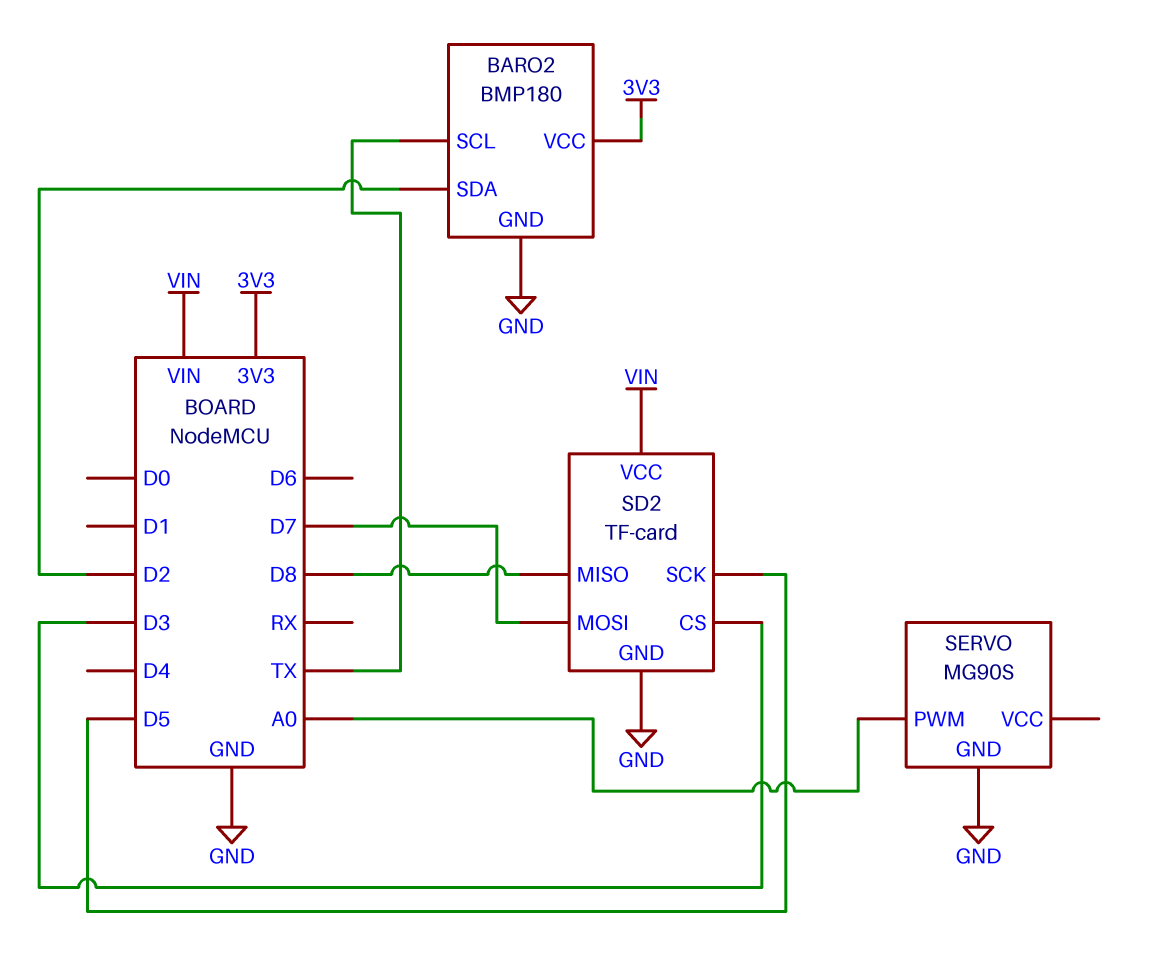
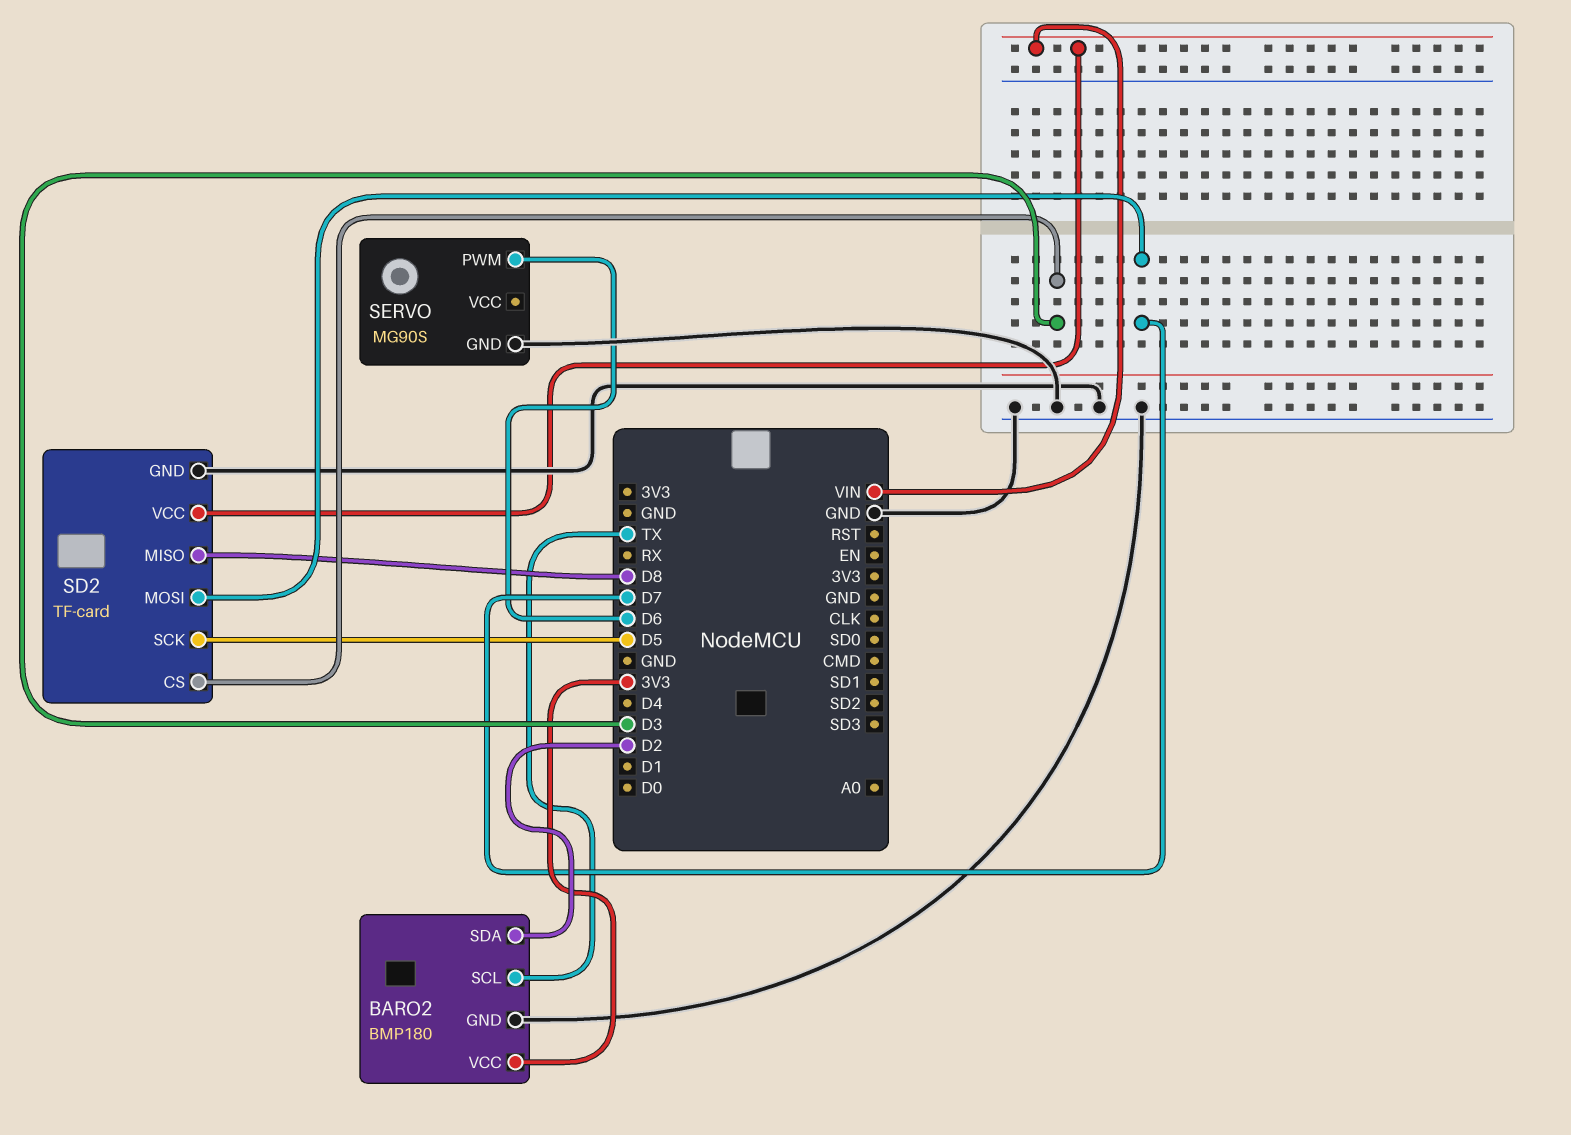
SERVO pin PWM: A0 -> D6

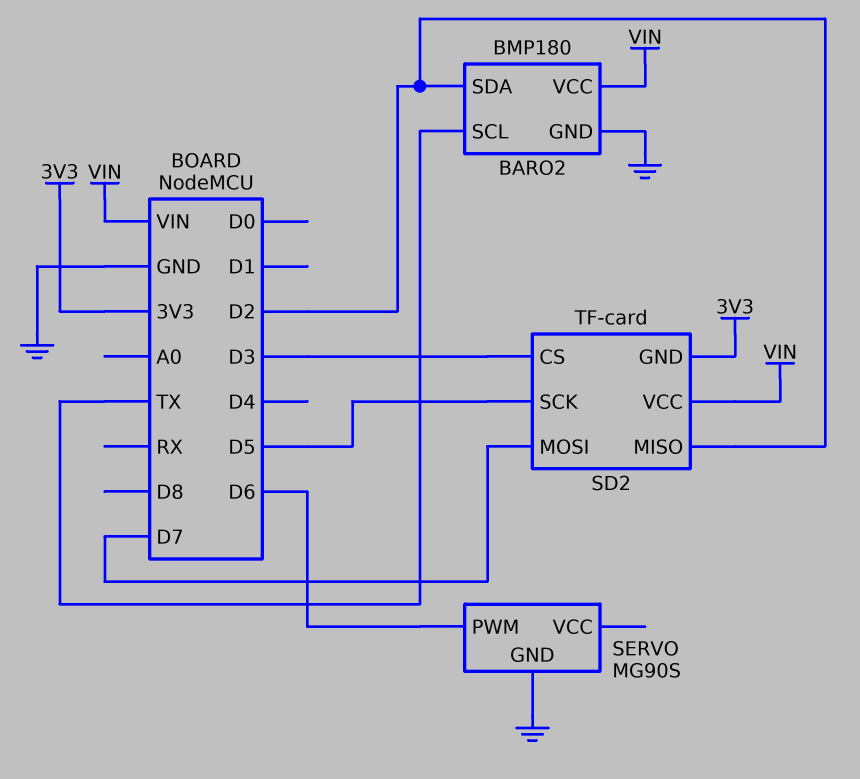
BARO2 pin VCC: 3V3 -> VIN
SD2 pin GND: GND -> 3V3
SD2 pin MISO: D8 -> D2

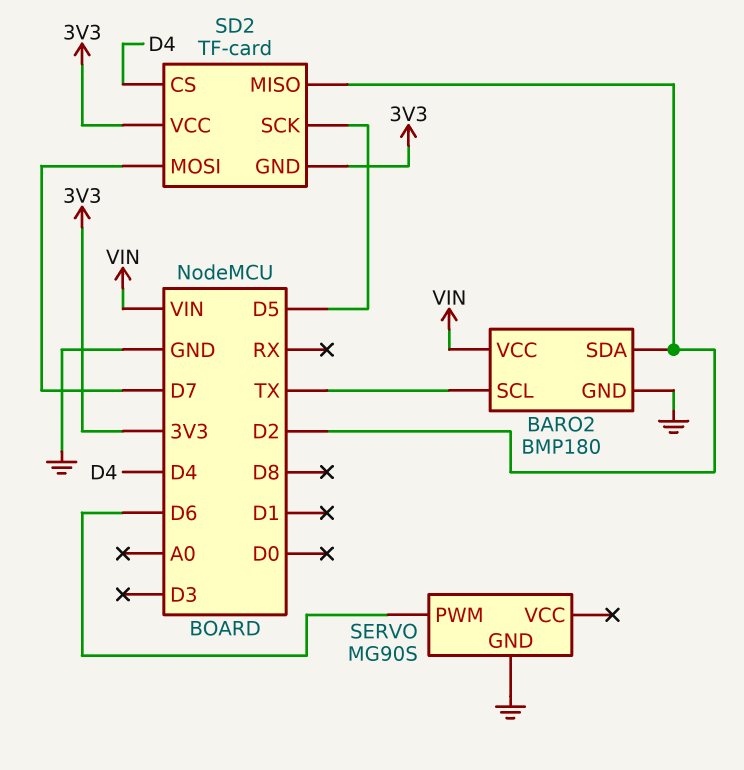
SD2 pin CS: D3 -> D4
SD2 pin VCC: VIN -> 3V3

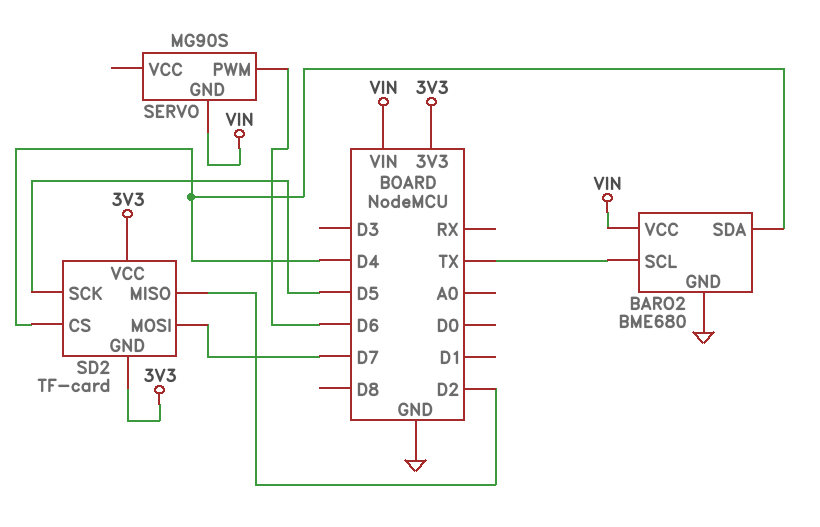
BARO2: BMP180 -> BME680
BARO2 pin SDA: D2 -> D4
SERVO pin GND: GND -> VIN

